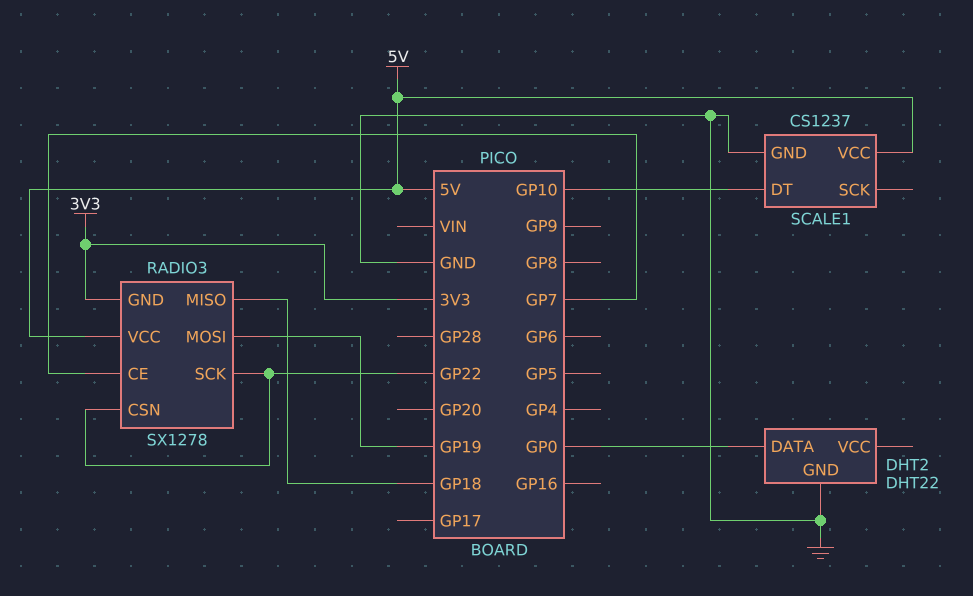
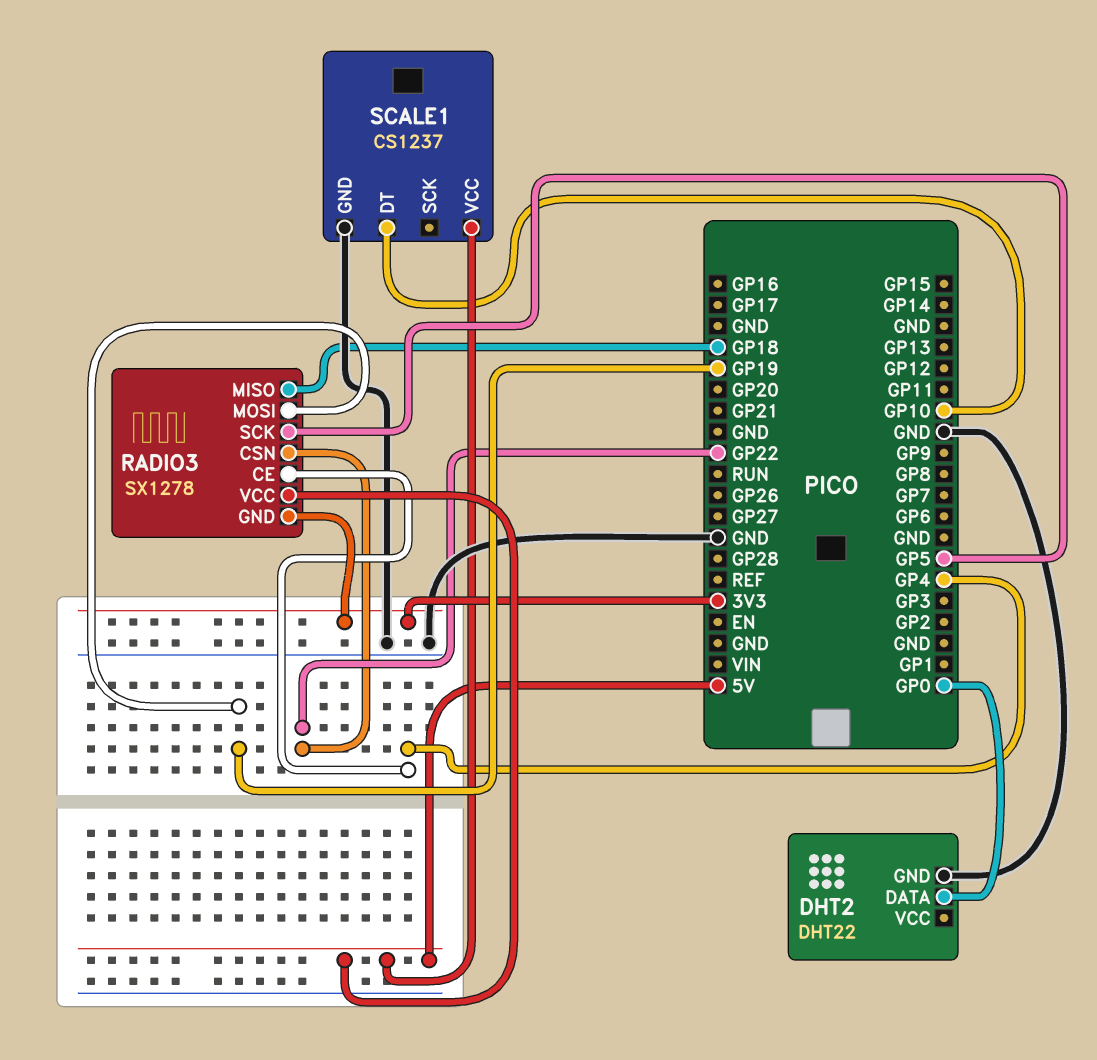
RADIO3 pin CE: GP7 -> GP4
RADIO3 pin SCK: GP22 -> GP5

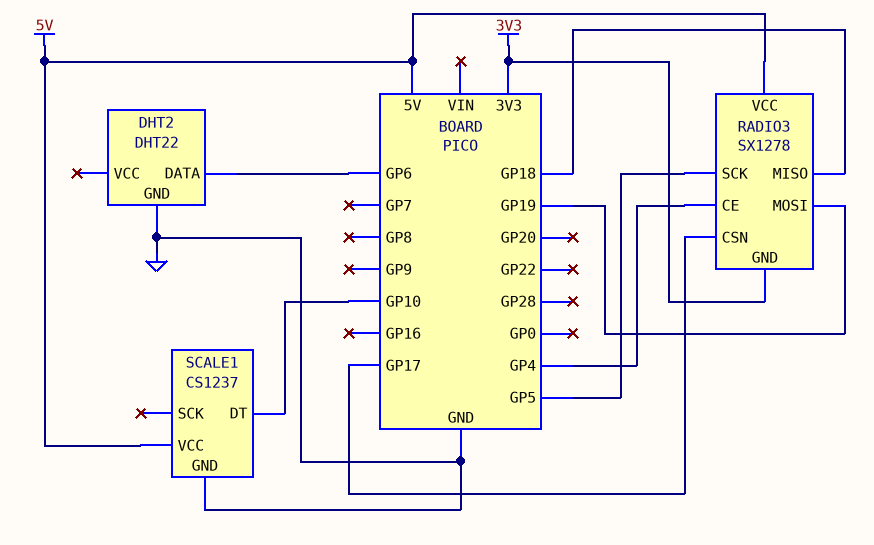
DHT2 pin DATA: GP0 -> GP6
RADIO3 pin CSN: GP22 -> GP17

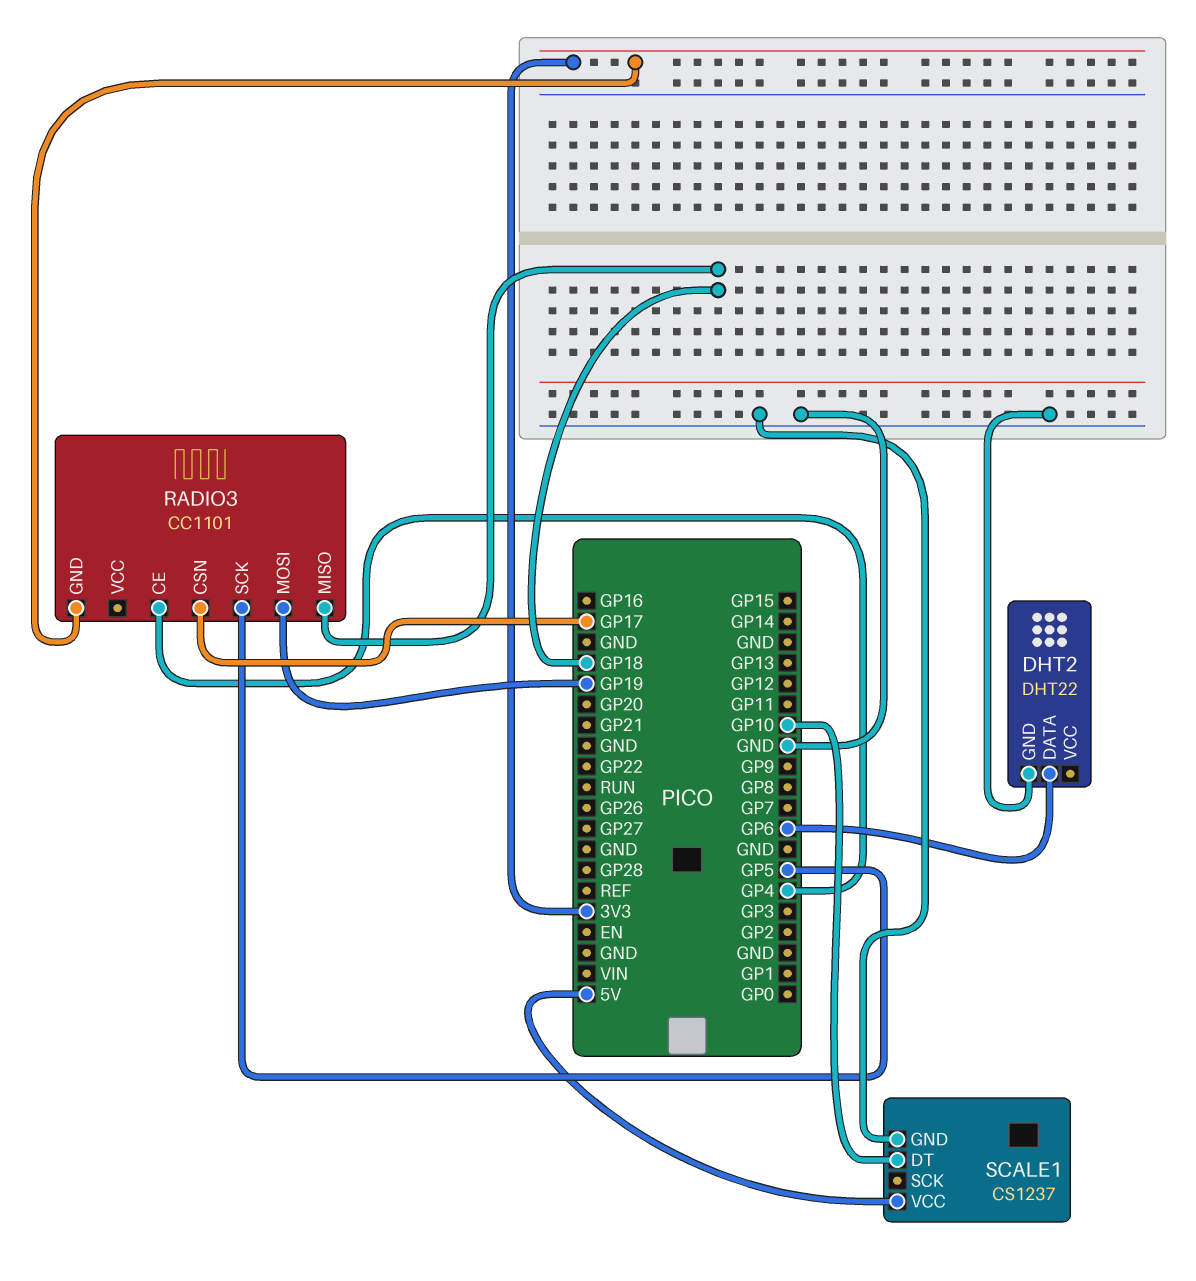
RADIO3: SX1278 -> CC1101
RADIO3 pin VCC: 5V -> none

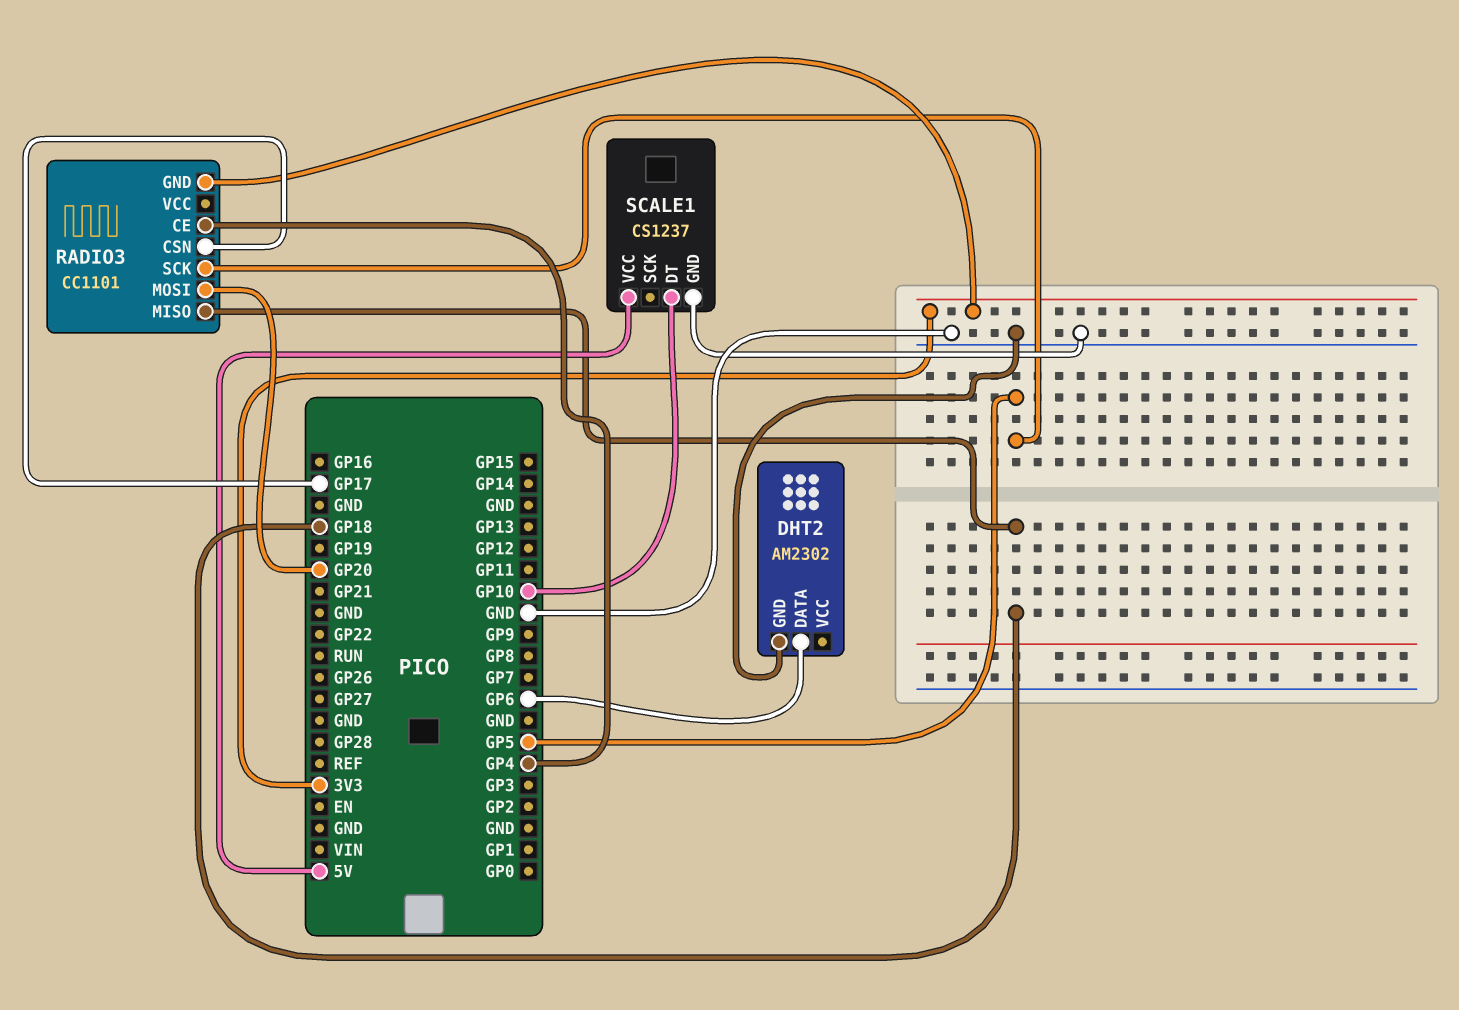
DHT2: DHT22 -> AM2302
RADIO3 pin MOSI: GP19 -> GP20

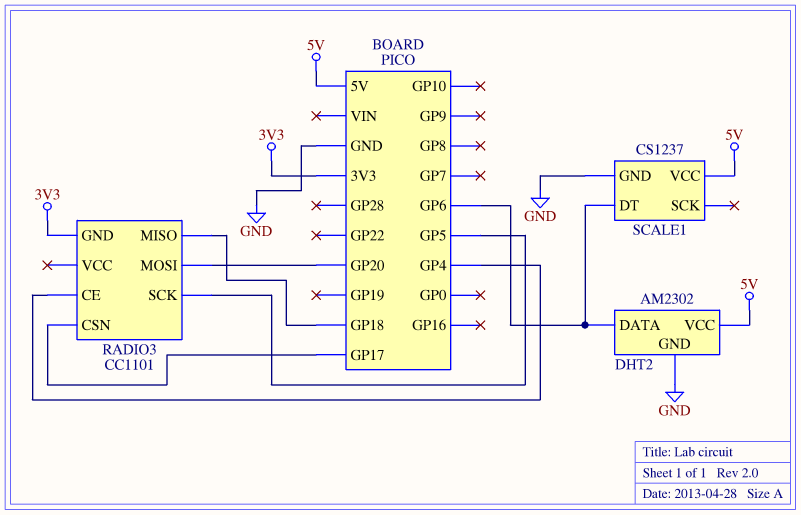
DHT2 pin VCC: none -> 5V
SCALE1 pin DT: GP10 -> GP6

